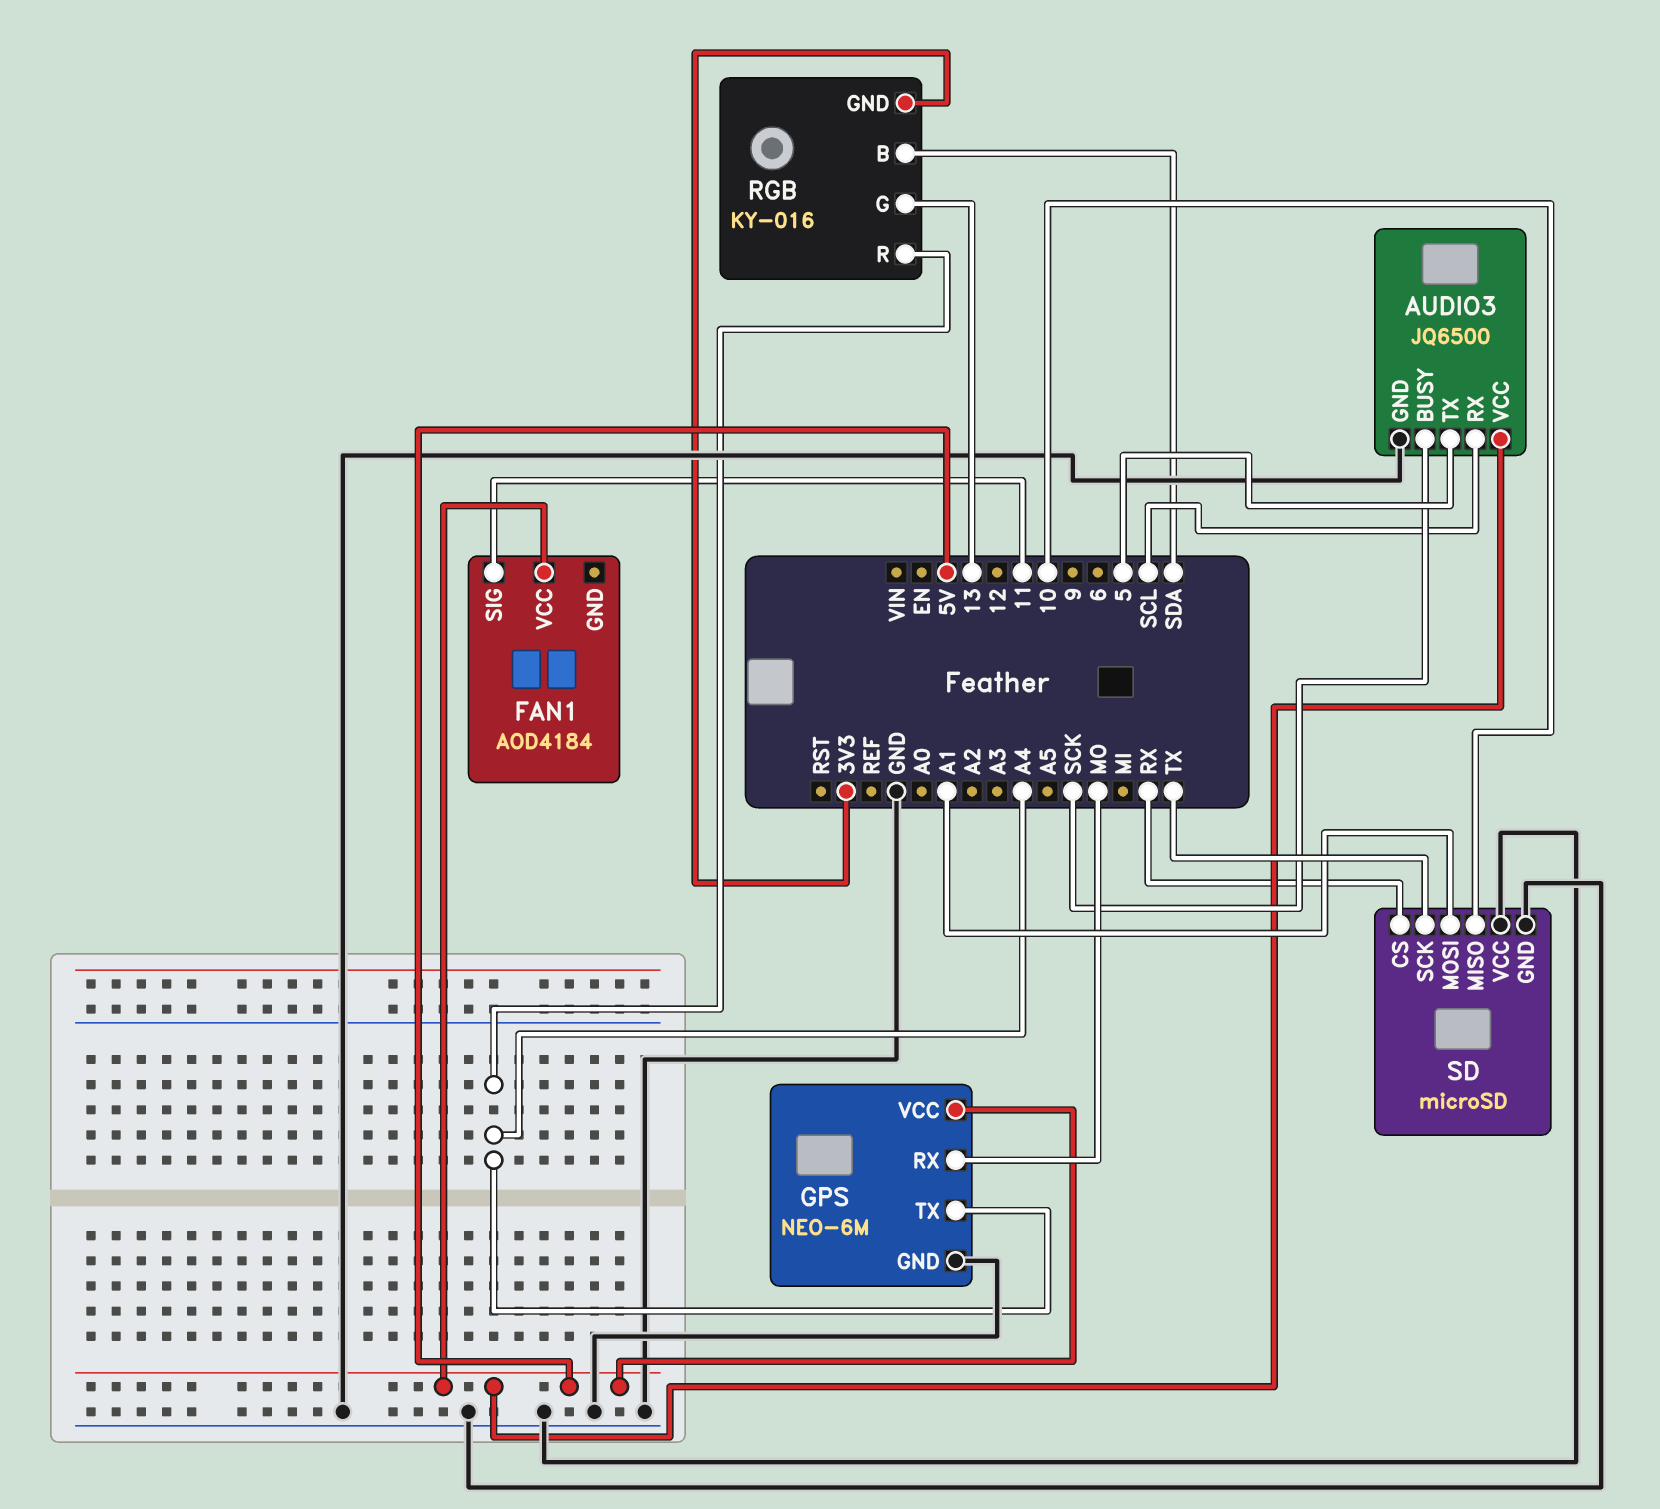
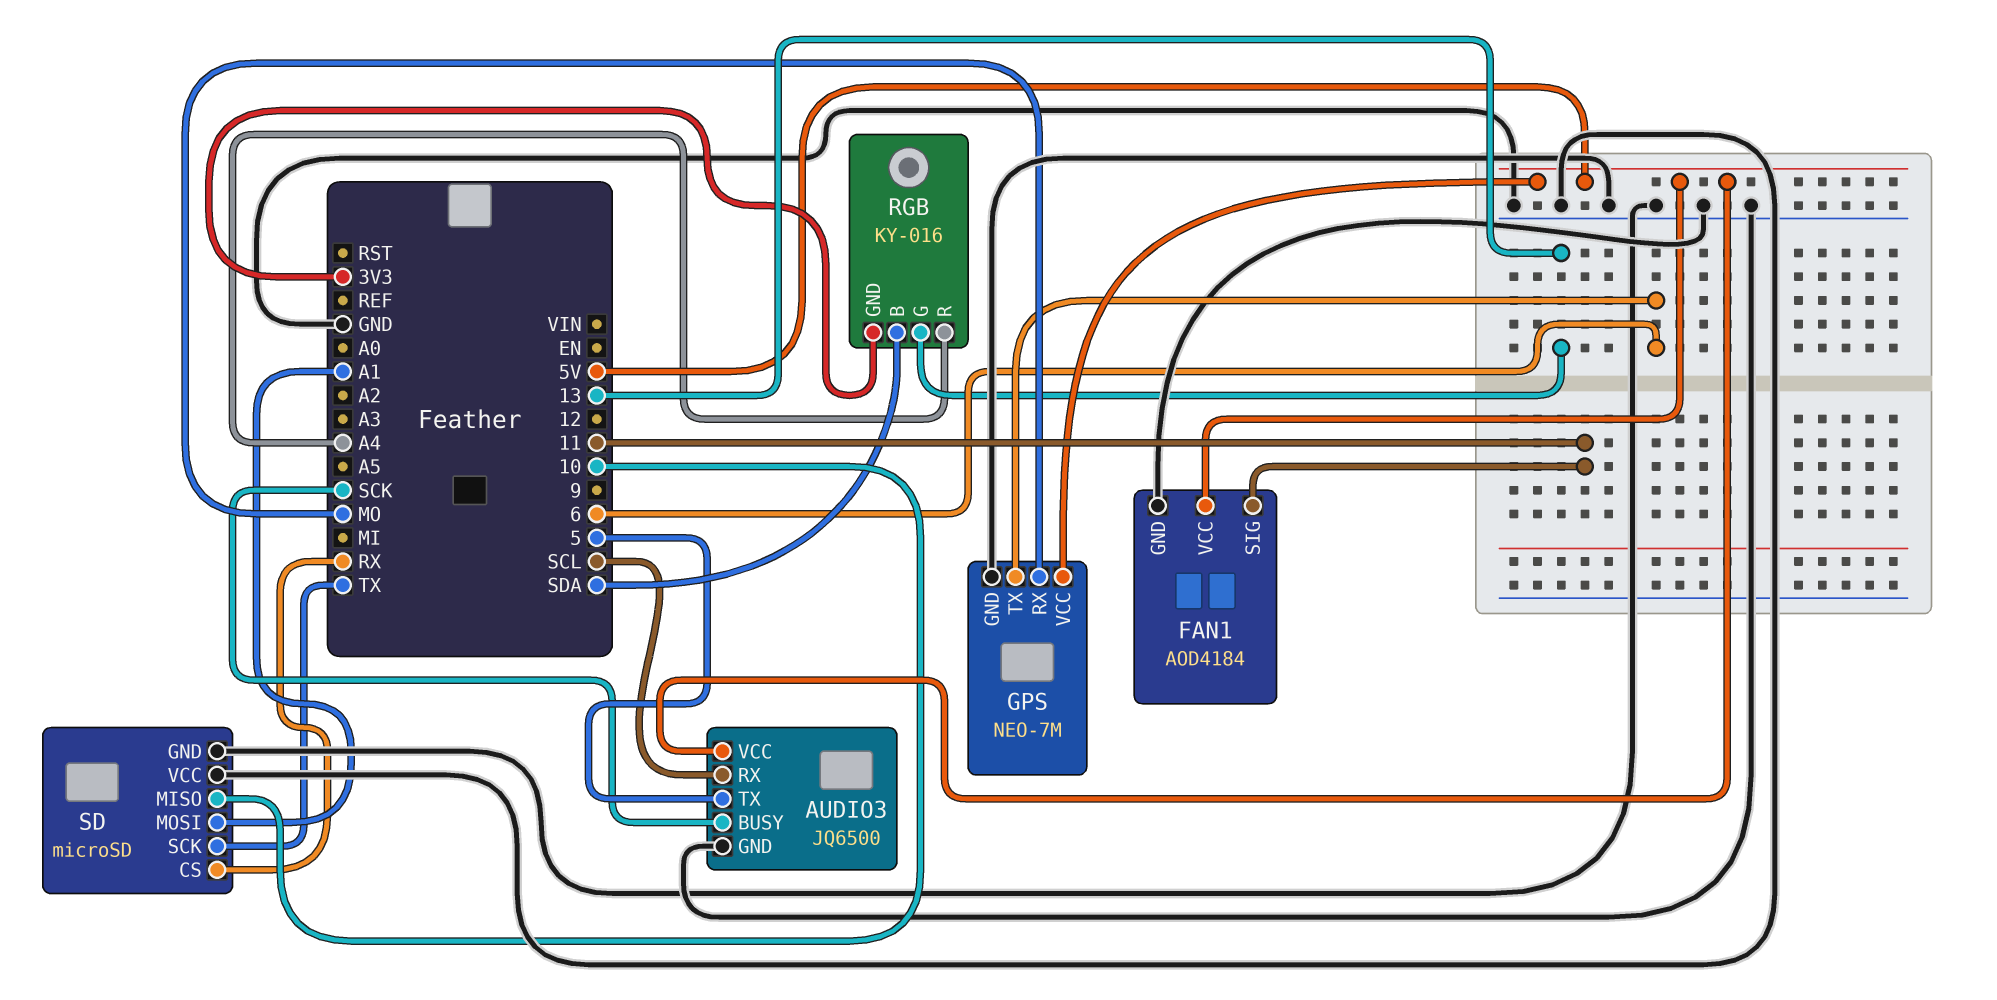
FAN1 pin GND: none -> GND
GPS: NEO-6M -> NEO-7M
GPS pin TX: A4 -> 6

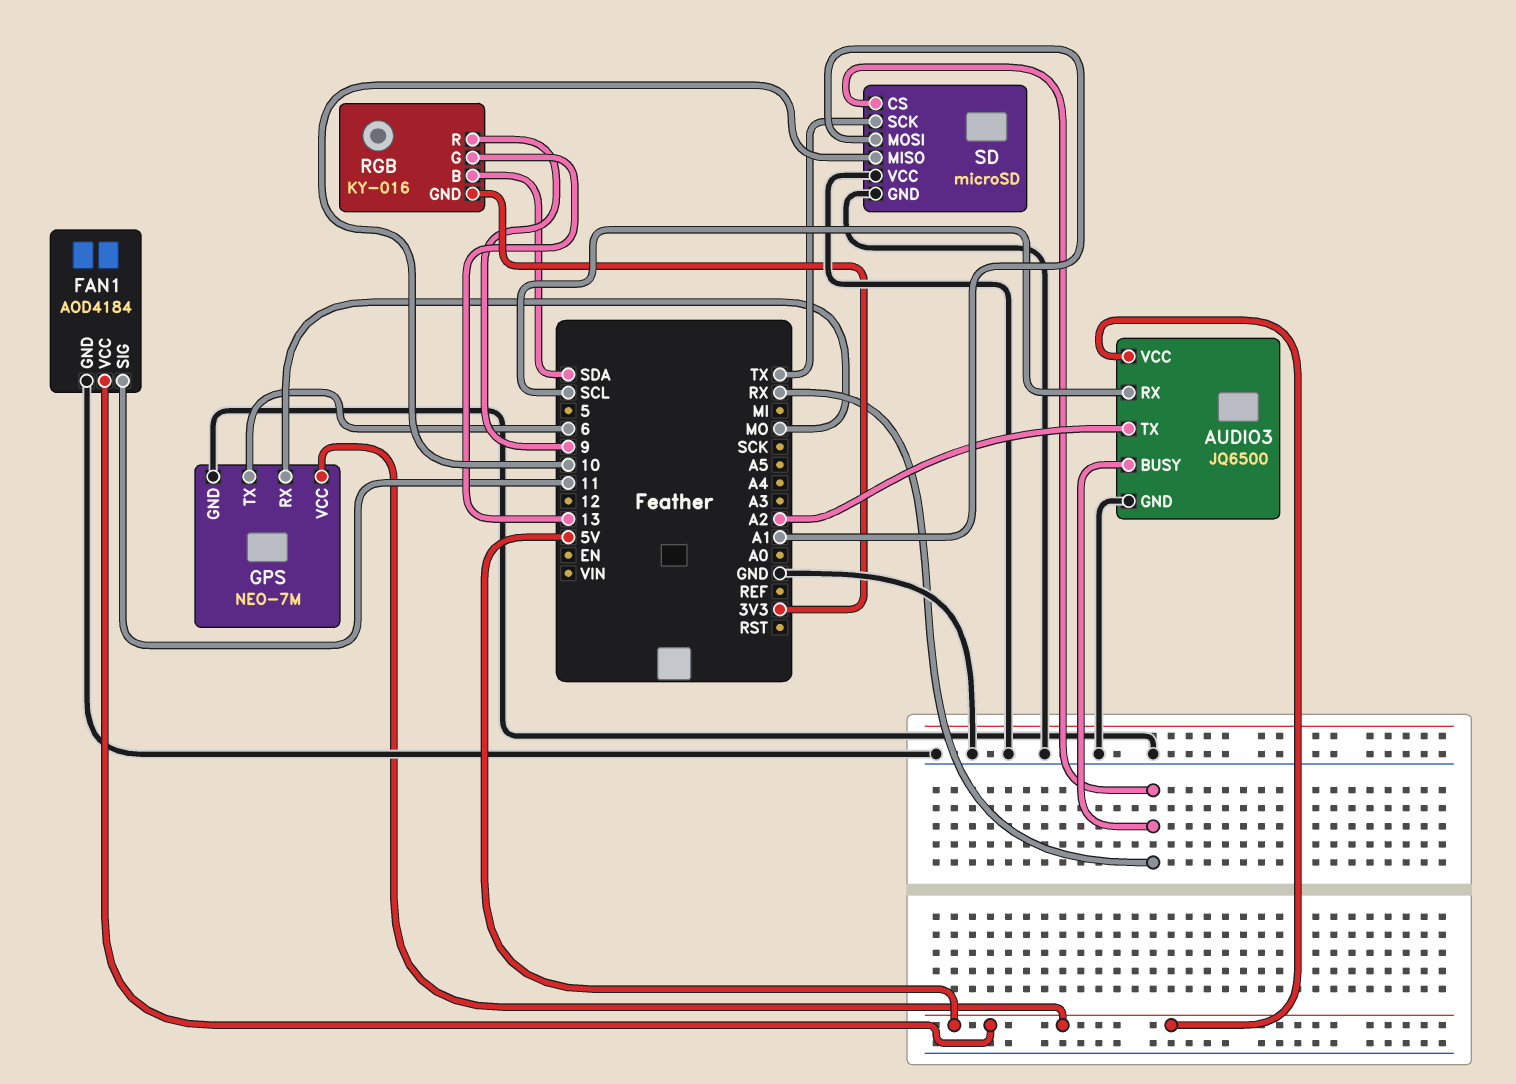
AUDIO3 pin BUSY: SCK -> RX
AUDIO3 pin TX: 5 -> A2
RGB pin R: A4 -> 9

